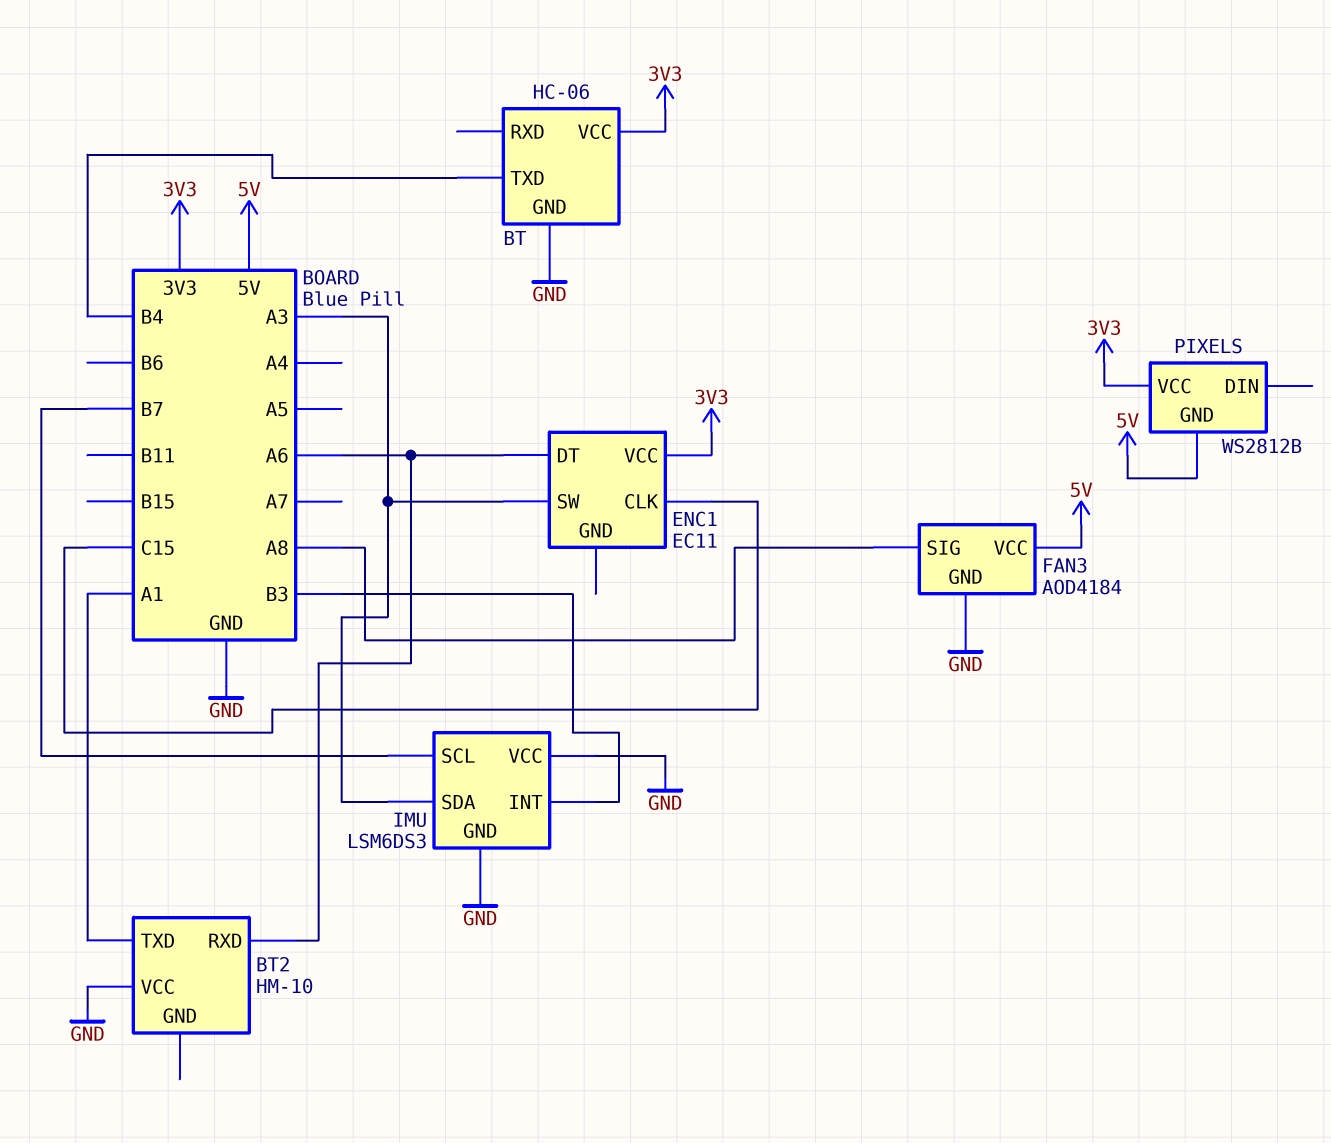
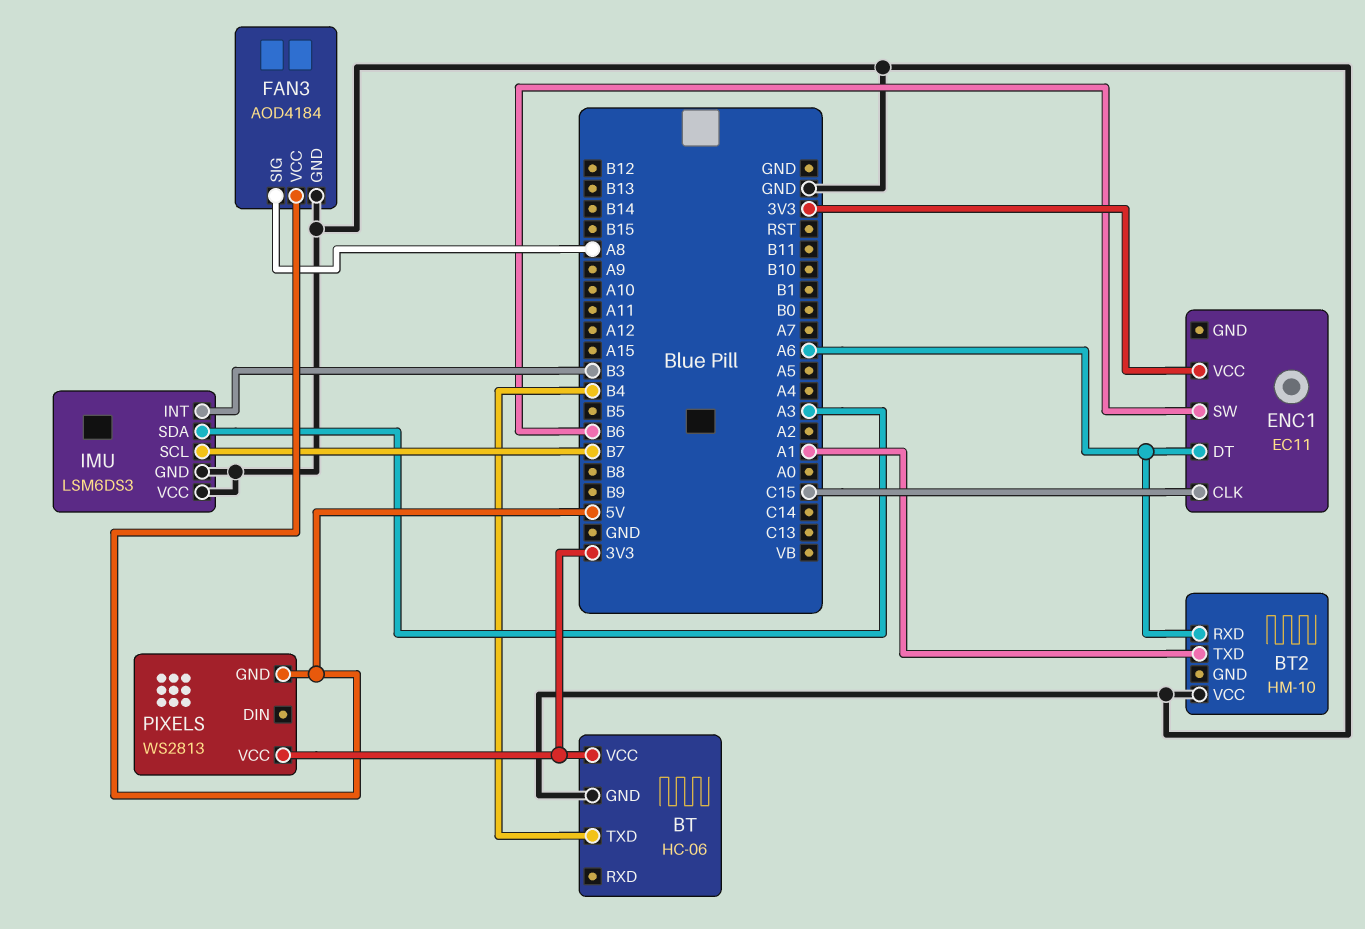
ENC1 pin SW: A3 -> B6
PIXELS: WS2812B -> WS2813

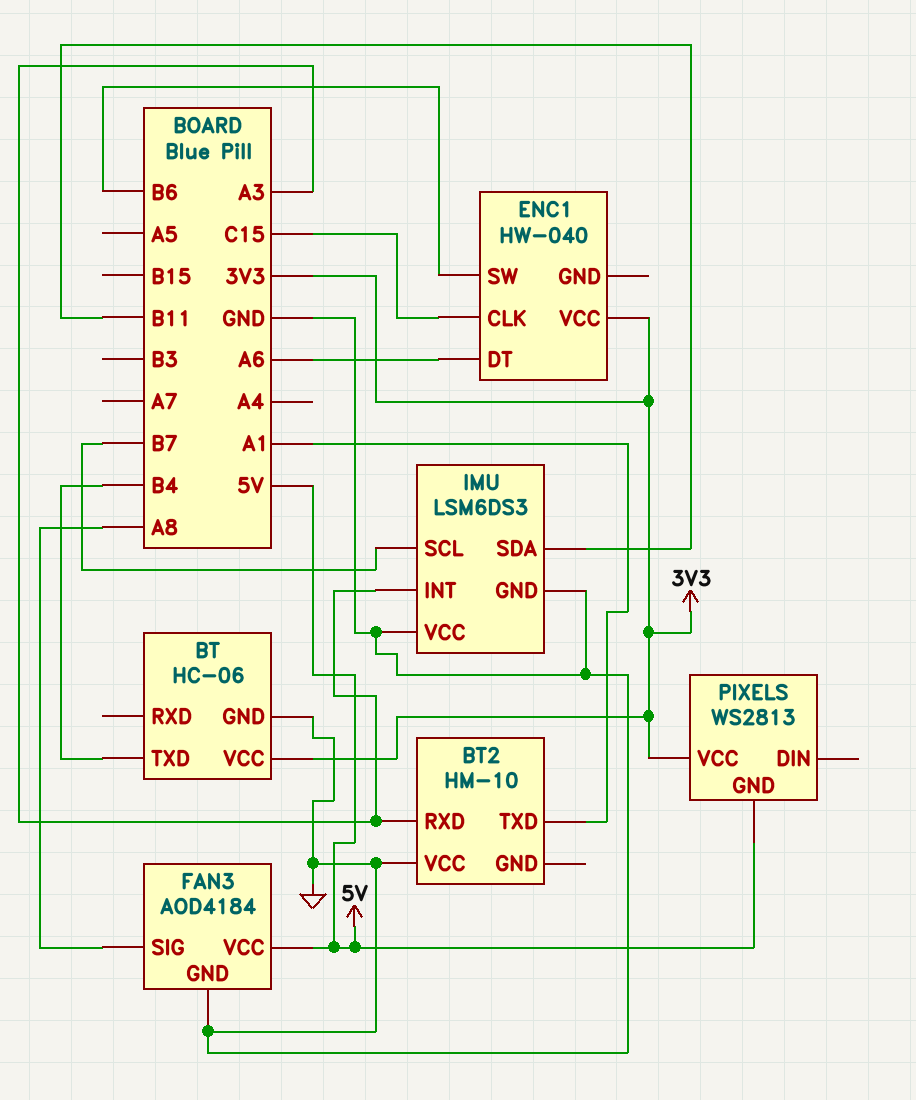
BT2 pin RXD: A6 -> A3
ENC1: EC11 -> HW-040
IMU pin INT: B3 -> A3
IMU pin SDA: A3 -> B11

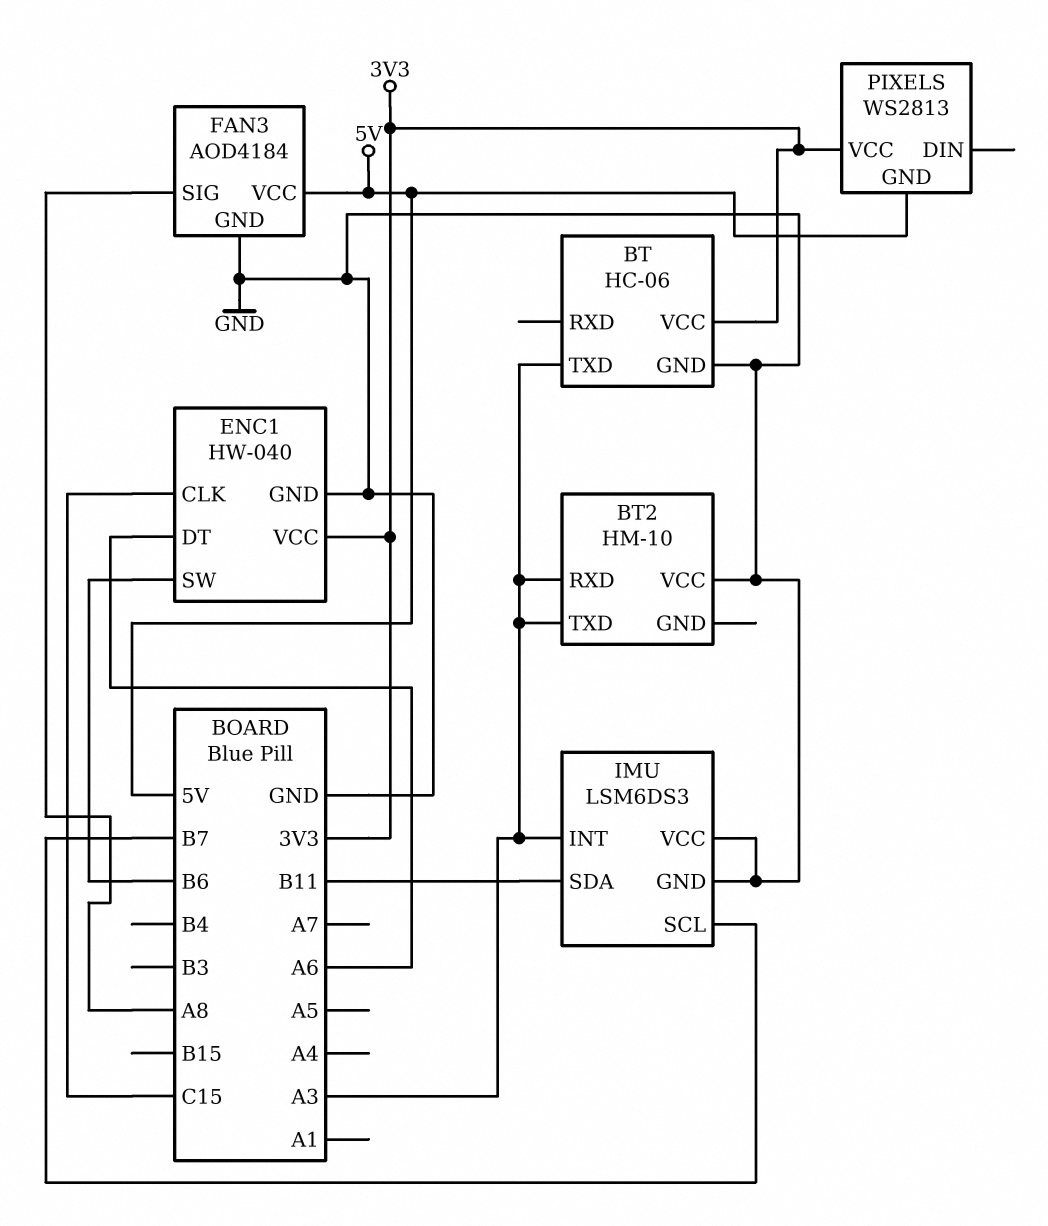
BT pin TXD: B4 -> A3
BT2 pin TXD: A1 -> A3
ENC1 pin GND: none -> GND

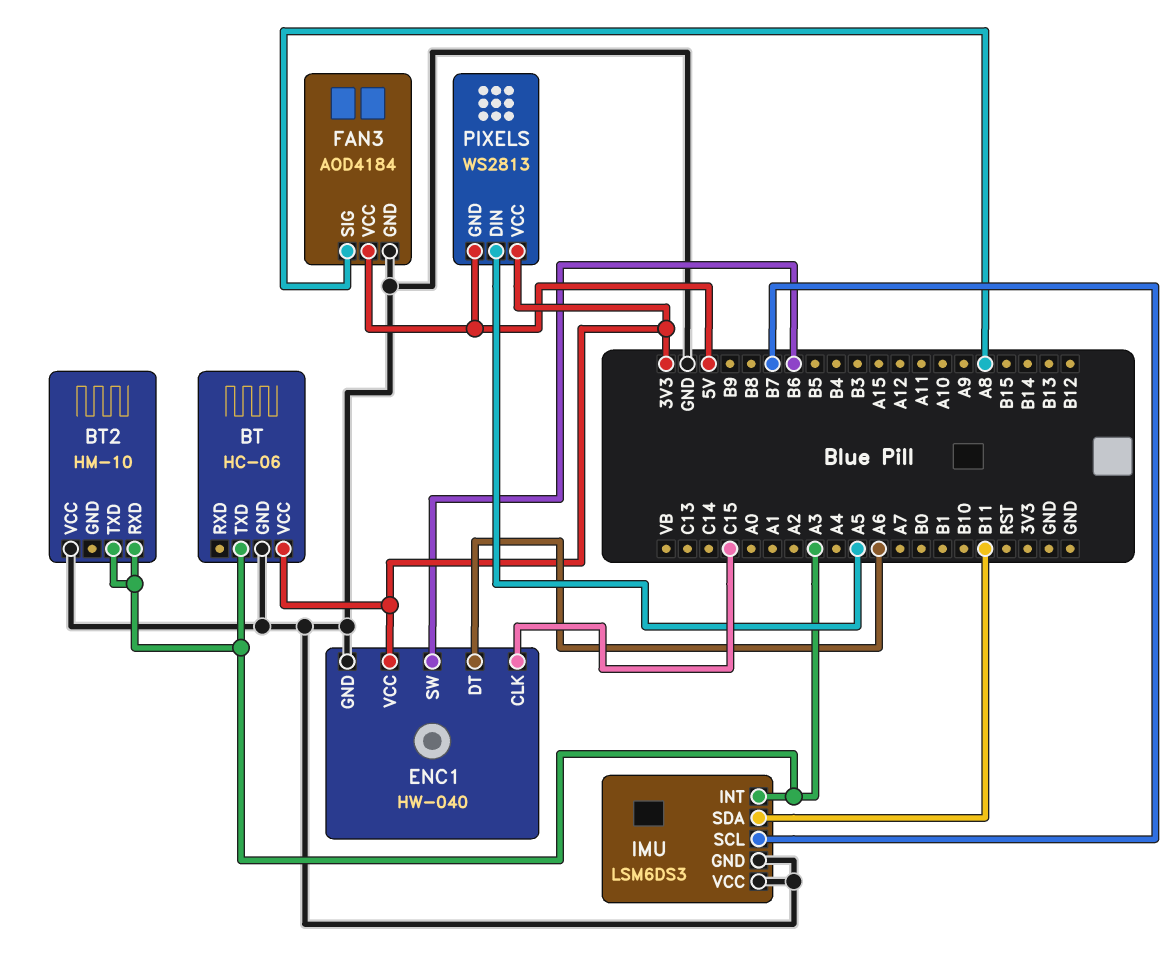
PIXELS pin DIN: none -> A5

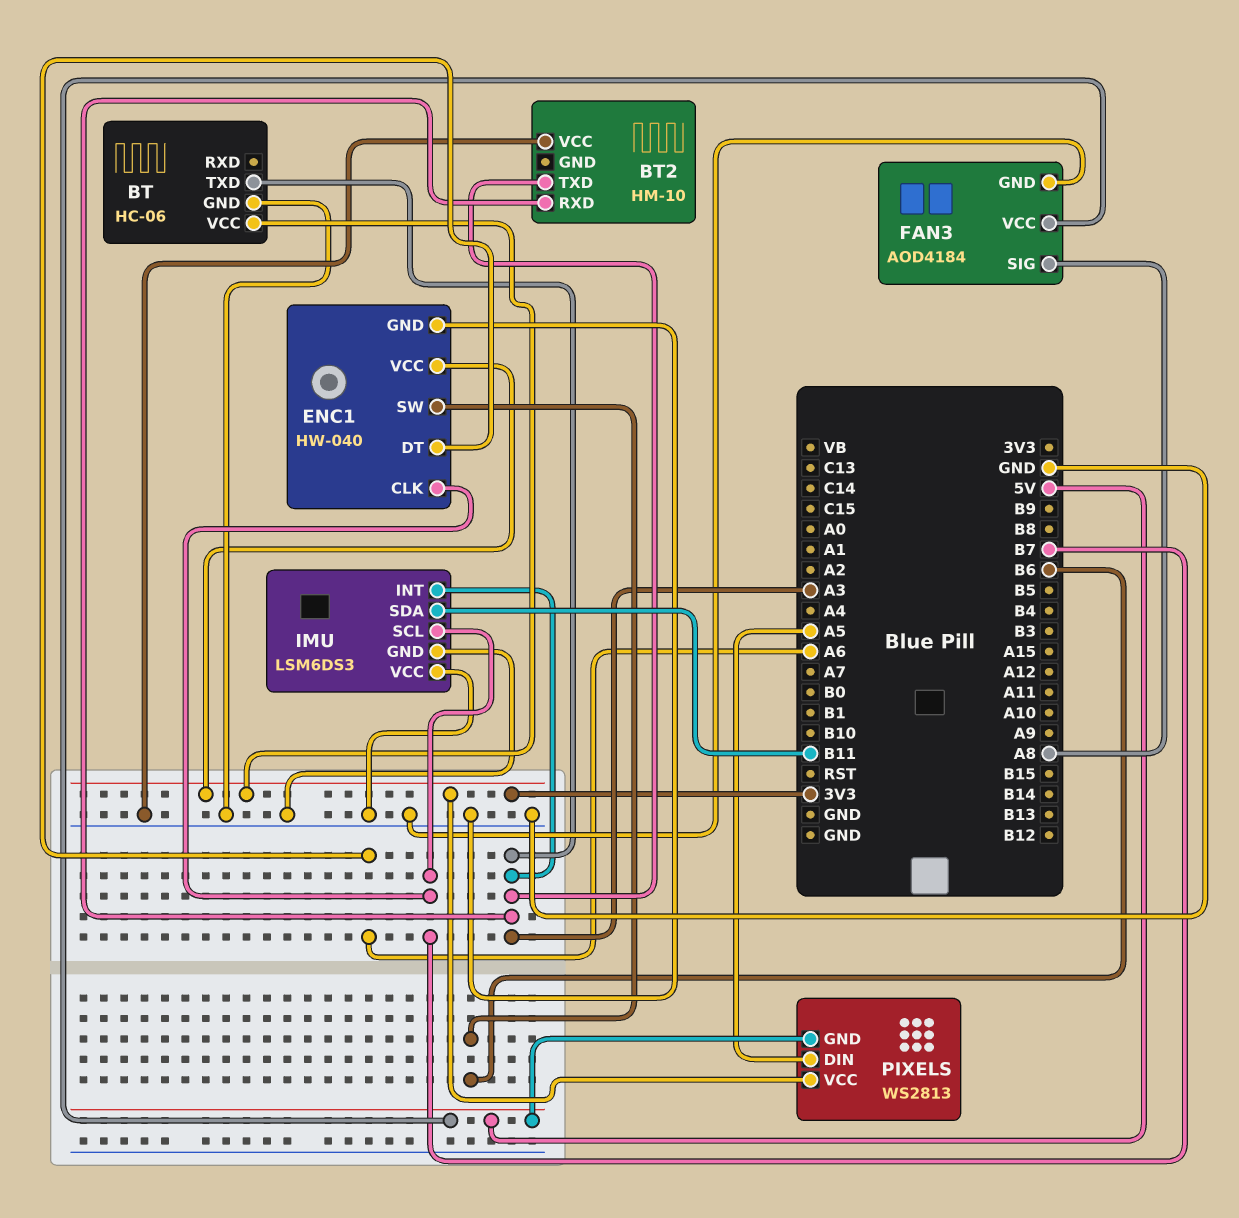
ENC1 pin CLK: C15 -> B7

